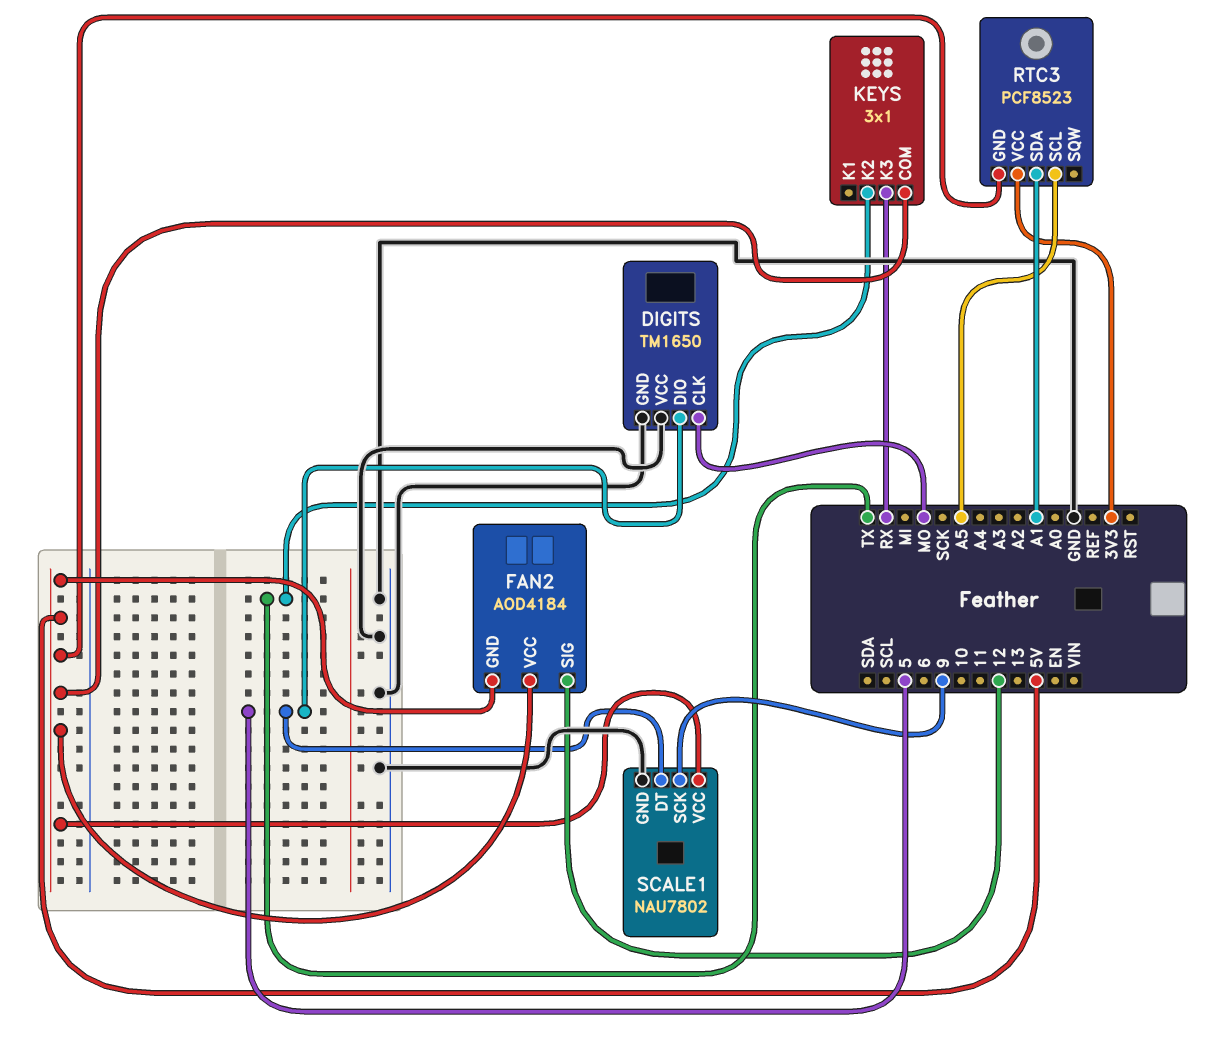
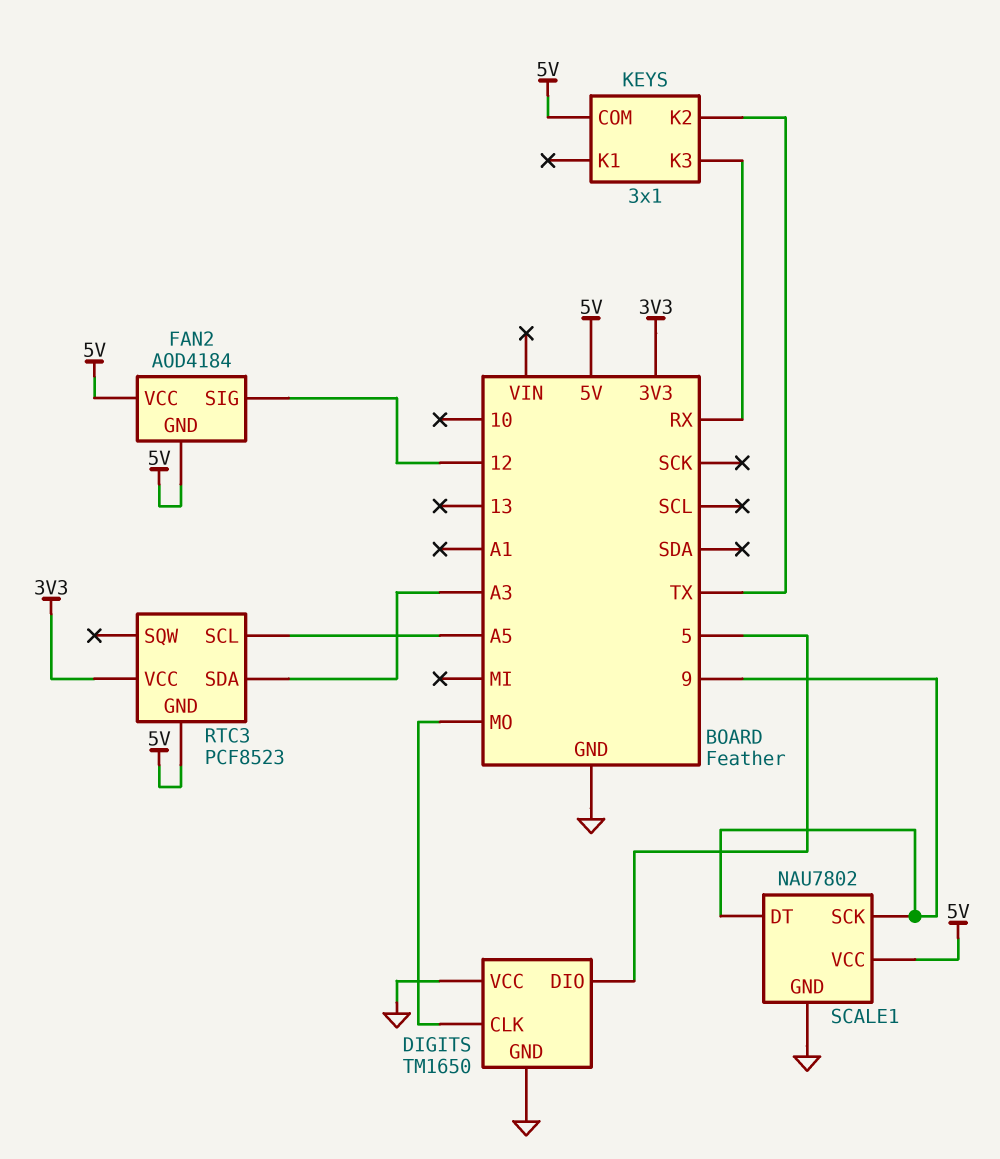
RTC3 pin SDA: A1 -> A3
SCALE1 pin DT: 5 -> 9

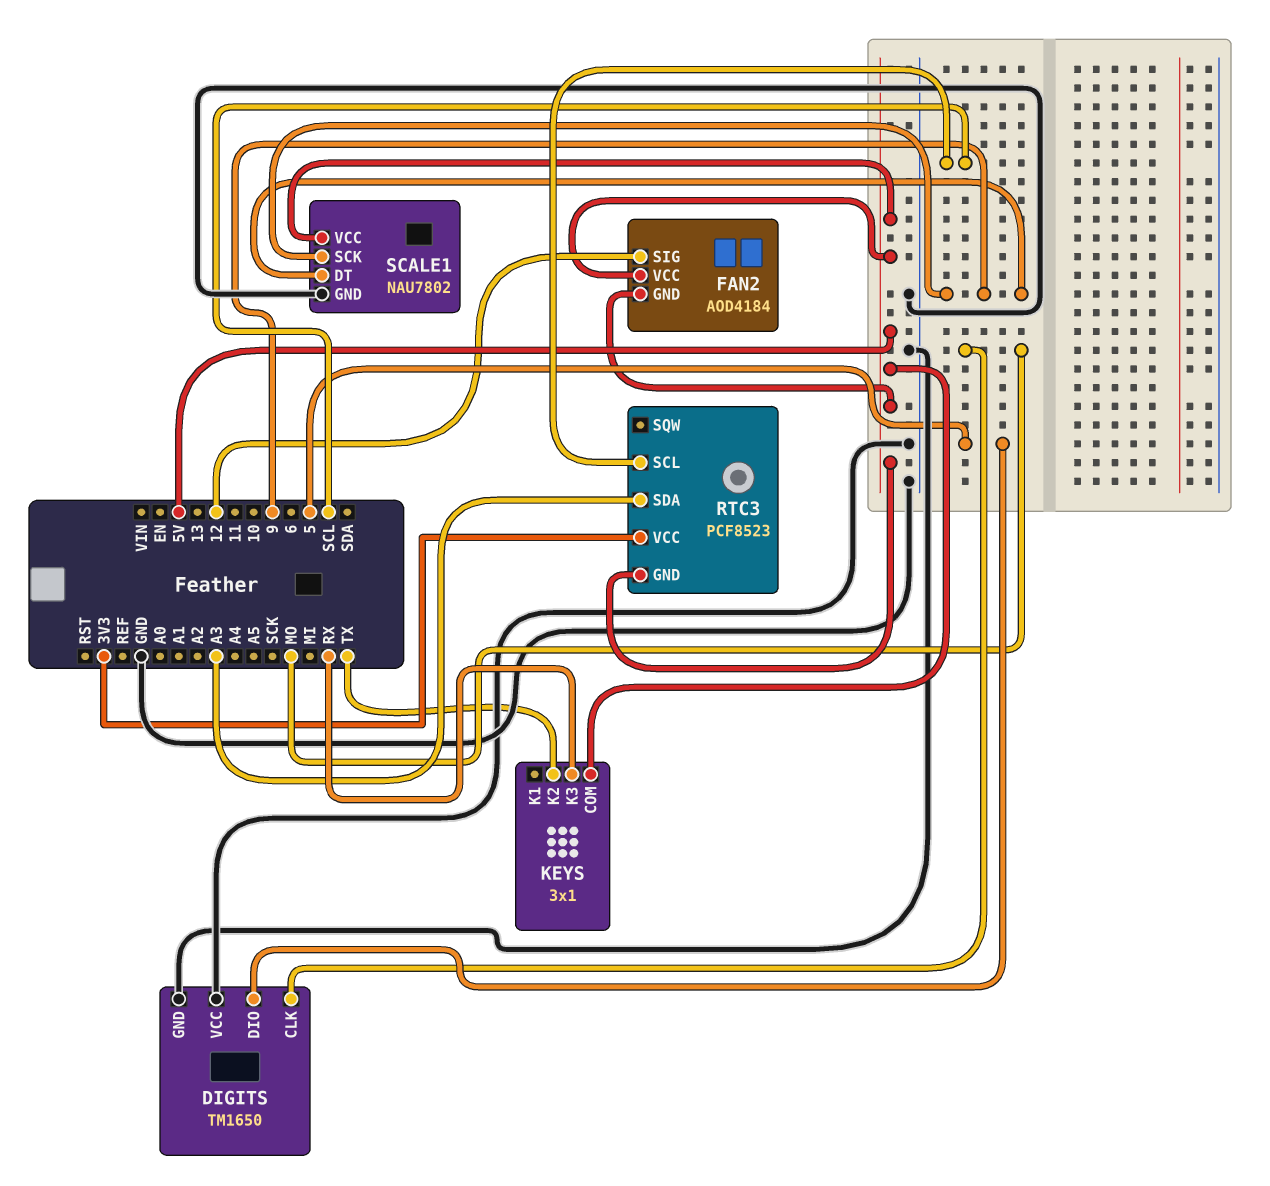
RTC3 pin SCL: A5 -> SCL

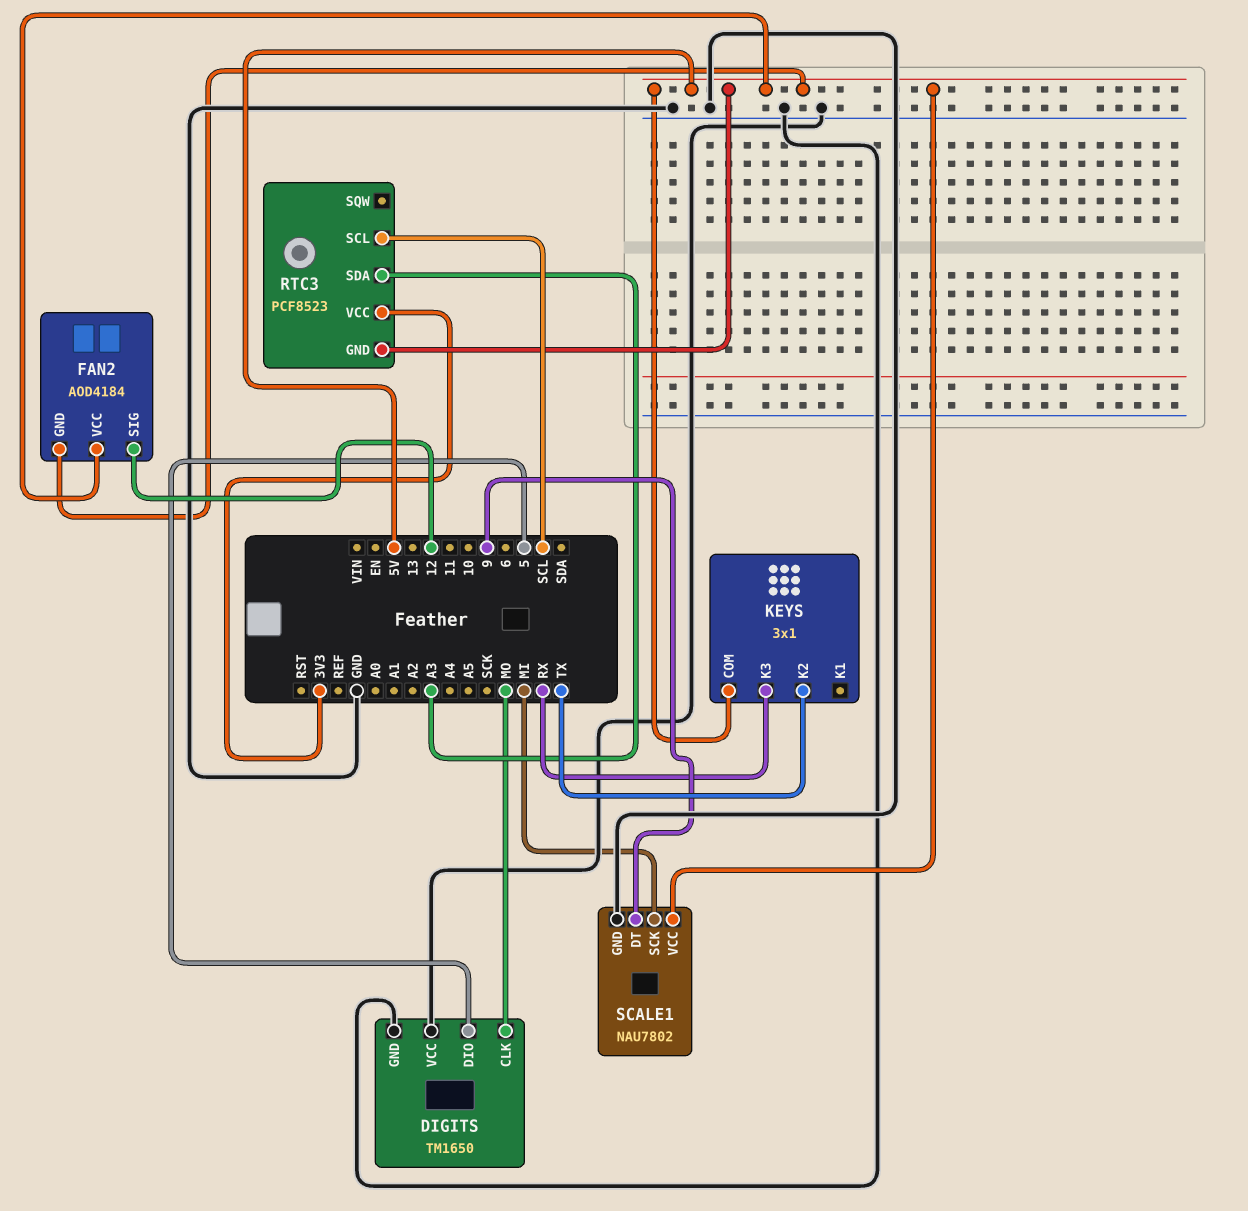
SCALE1 pin SCK: 9 -> MI

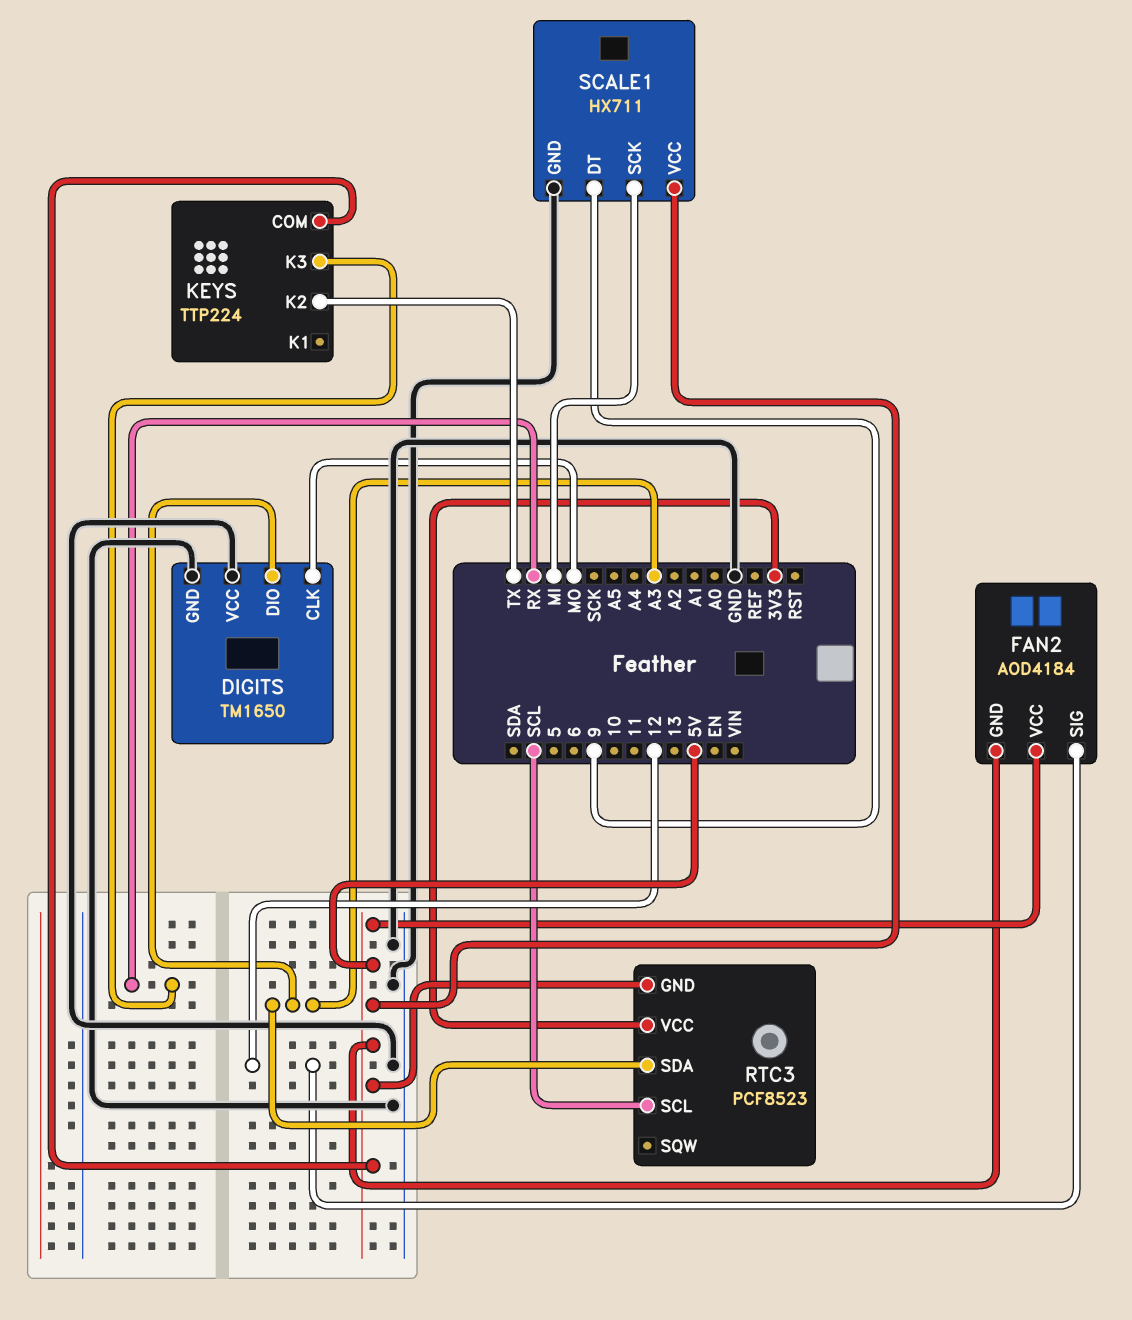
DIGITS pin DIO: 5 -> A3
KEYS: 3x1 -> TTP224
SCALE1: NAU7802 -> HX711

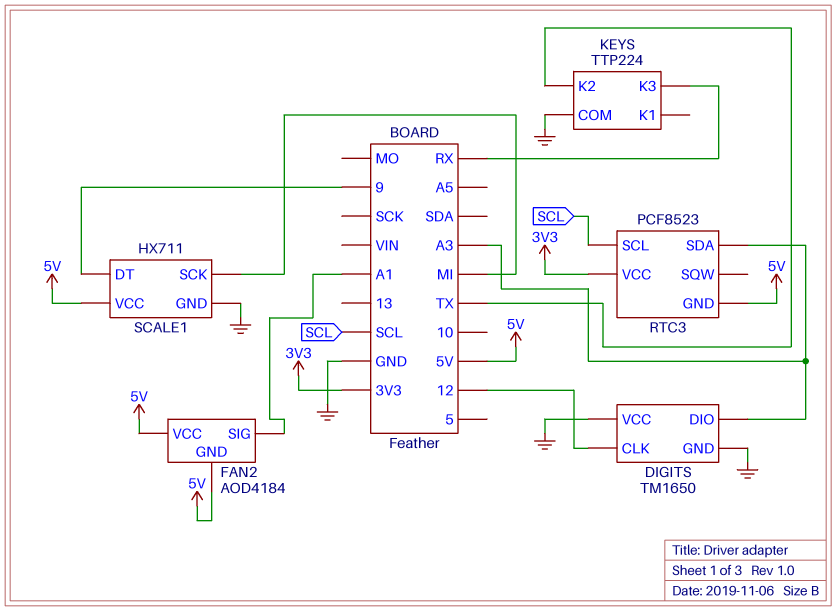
DIGITS pin CLK: MO -> 12
FAN2 pin SIG: 12 -> A1
KEYS pin COM: 5V -> GND

